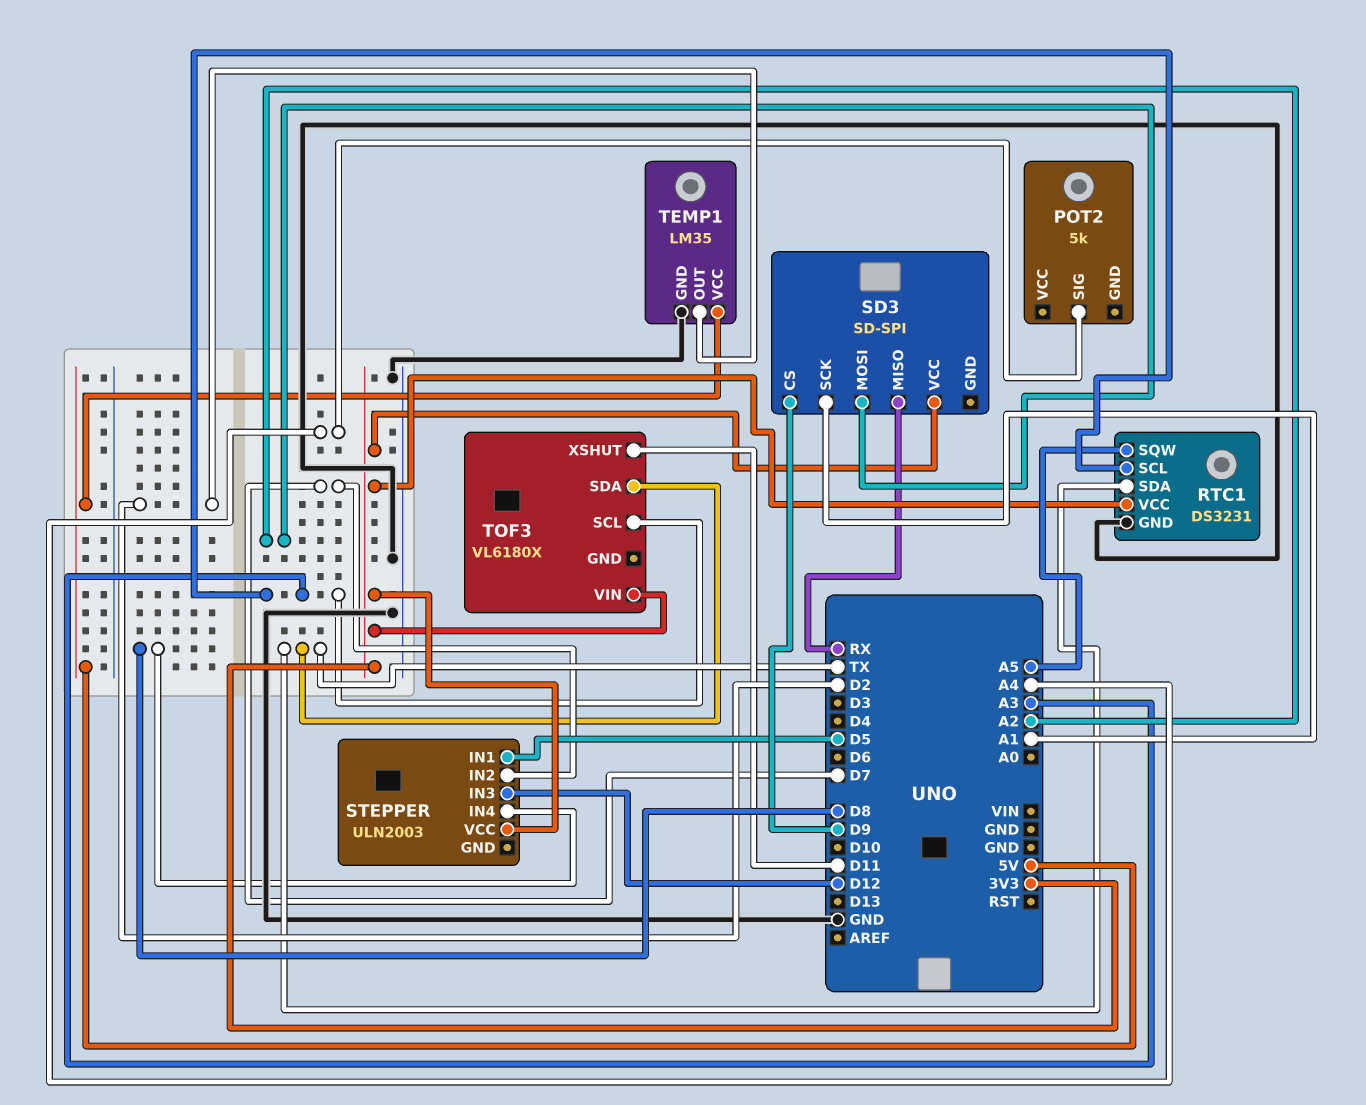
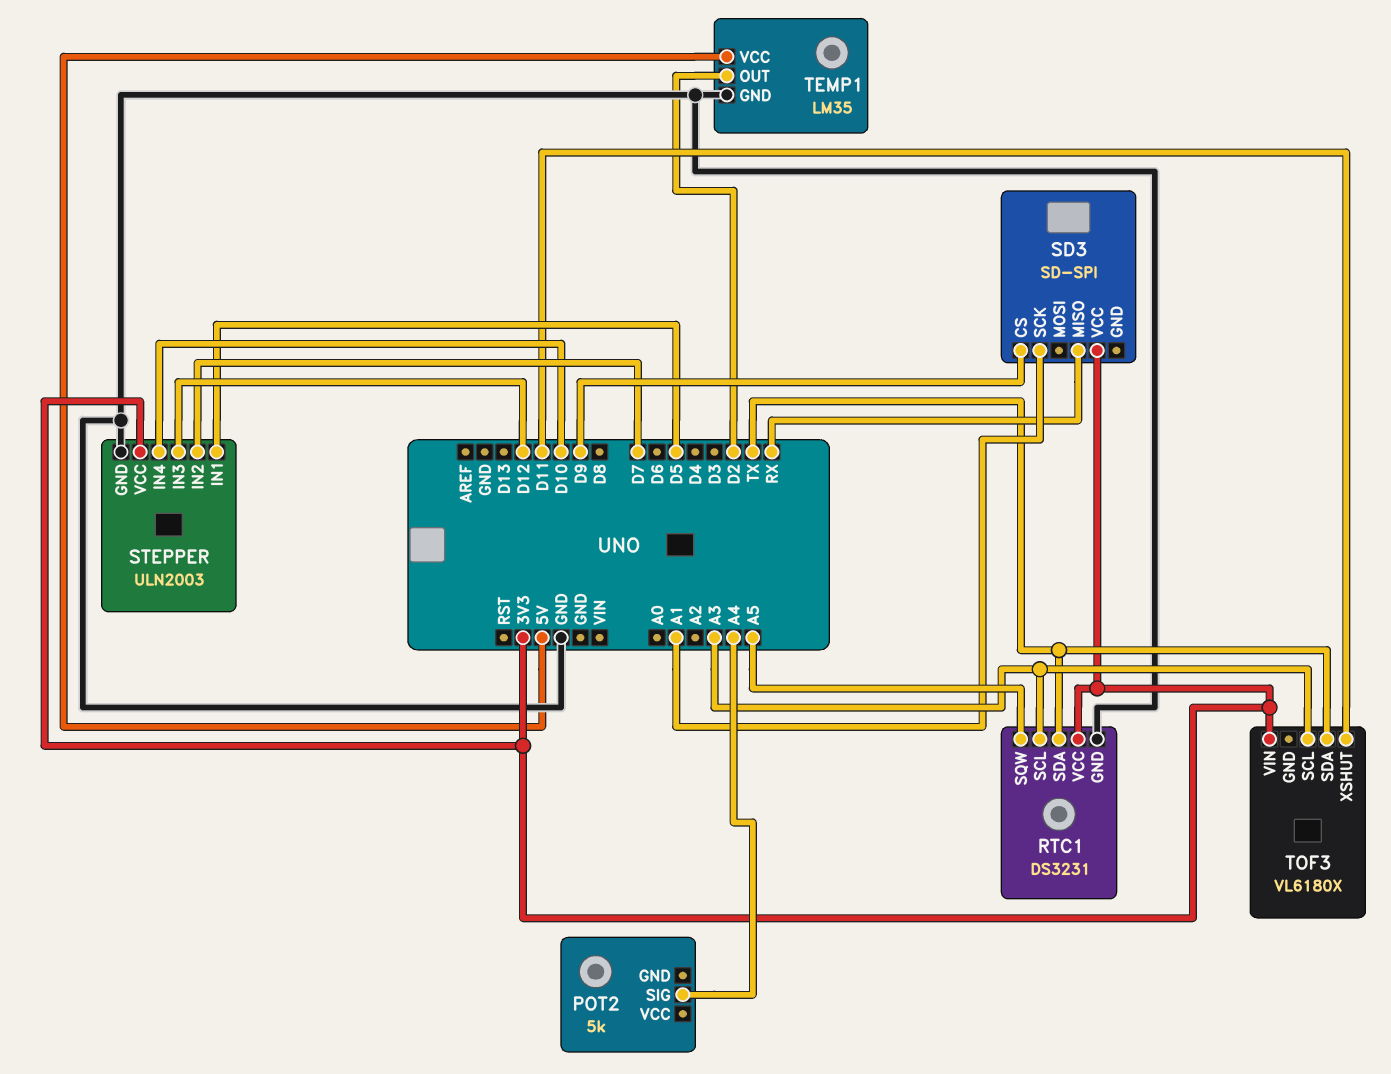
SD3 pin MOSI: A2 -> none
STEPPER pin GND: none -> GND
STEPPER pin IN4: D8 -> D10

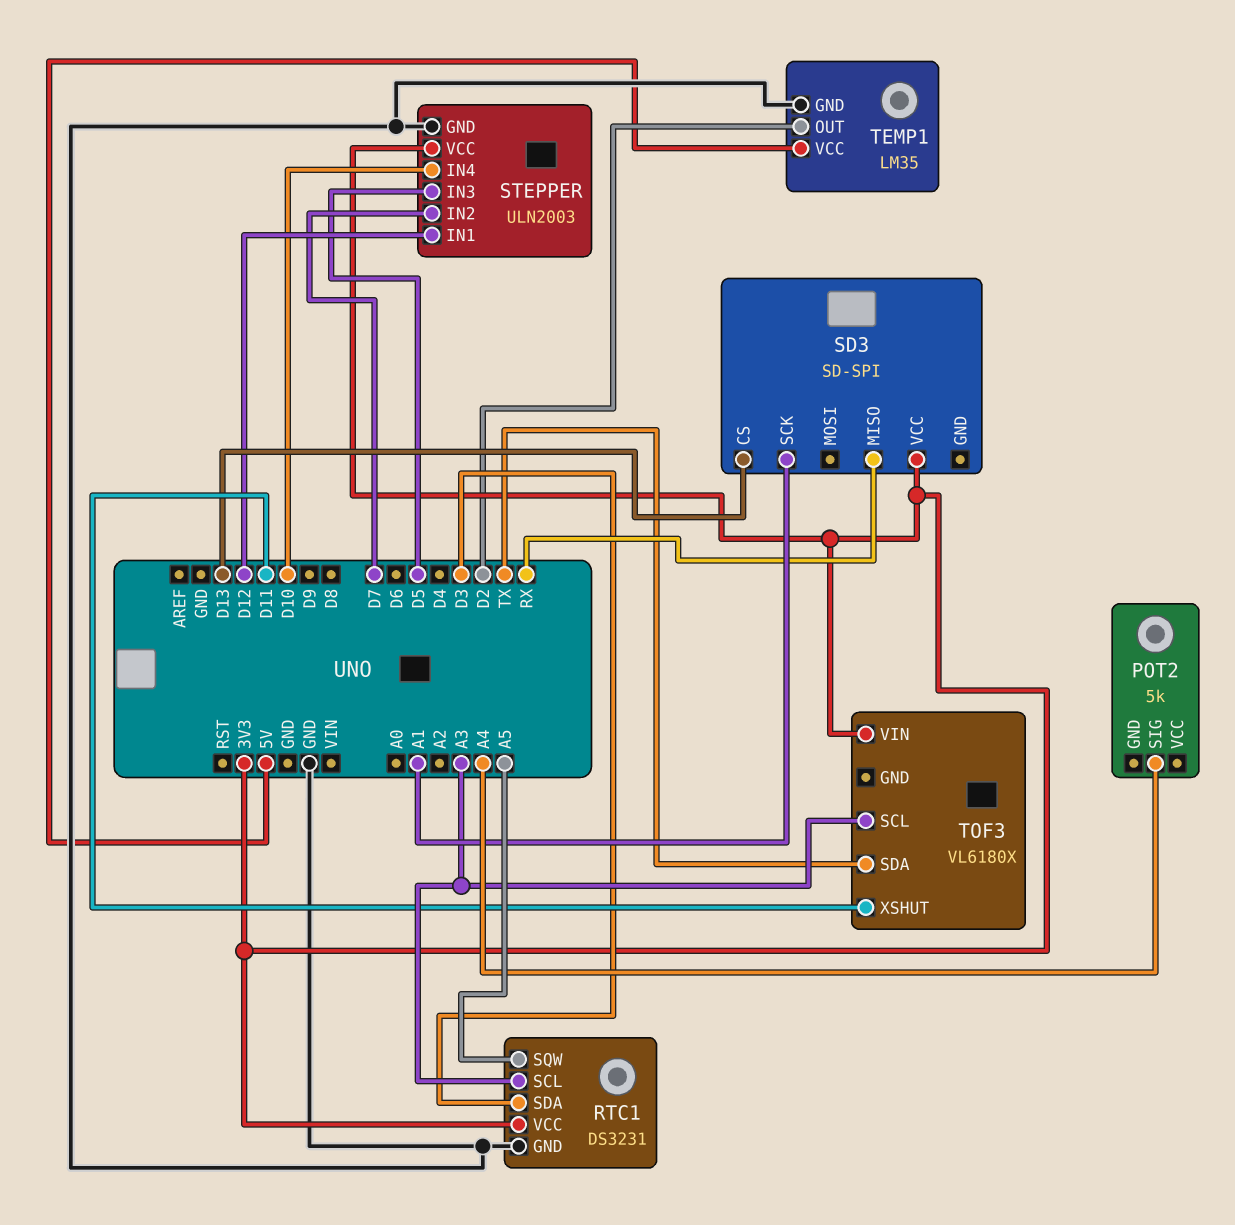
RTC1 pin SDA: TX -> D3
SD3 pin CS: D9 -> D13
STEPPER pin IN1: D5 -> D12
STEPPER pin IN3: D12 -> D5

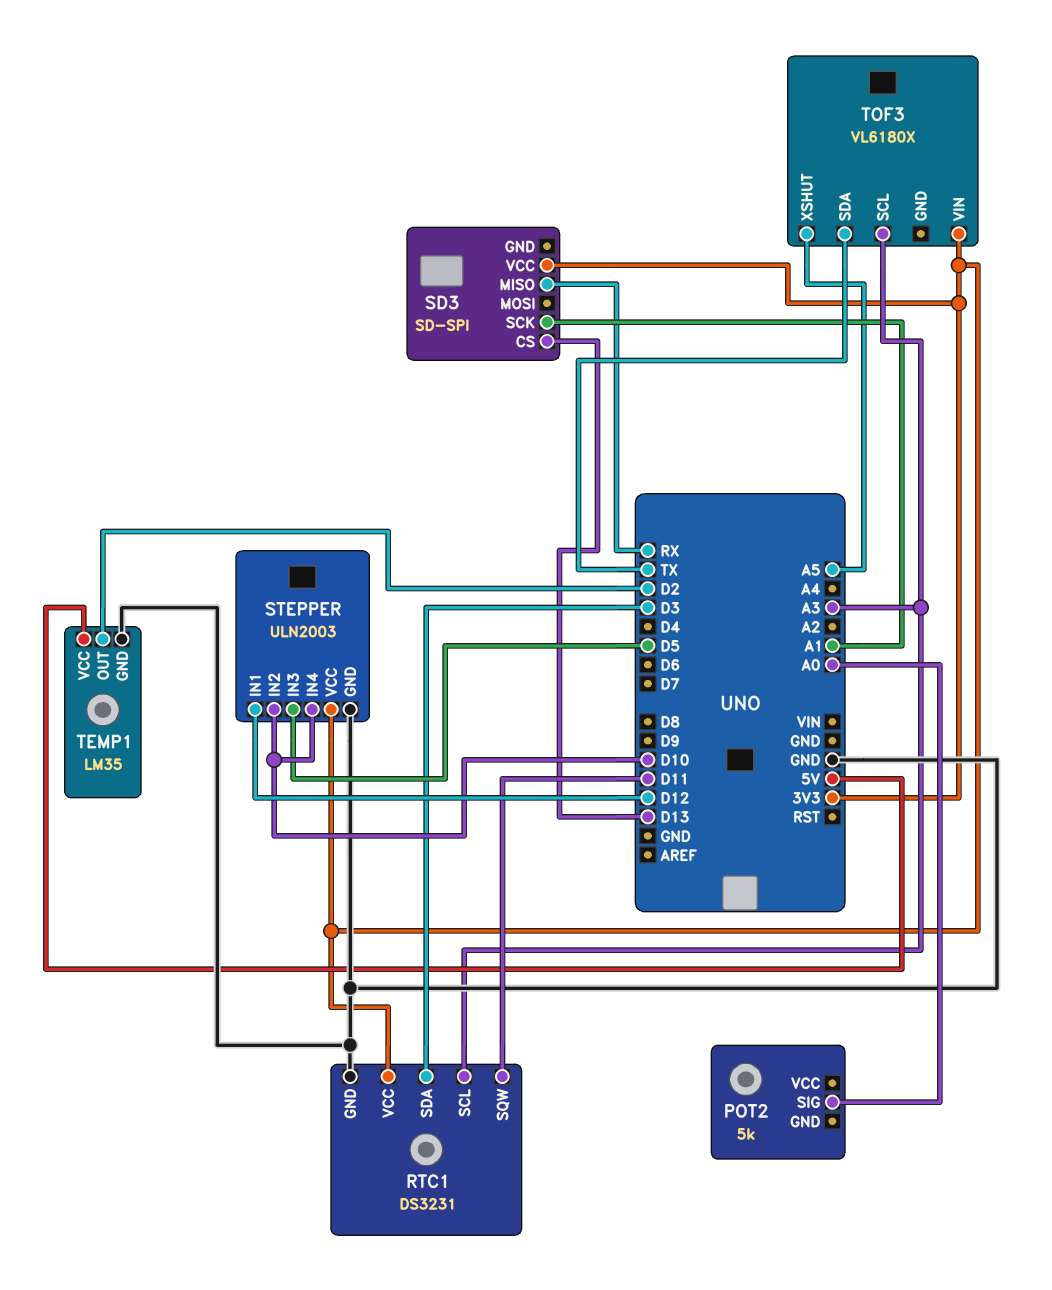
POT2 pin SIG: A4 -> A0
RTC1 pin SQW: A5 -> D11
STEPPER pin IN2: D7 -> D10
TOF3 pin XSHUT: D11 -> A5

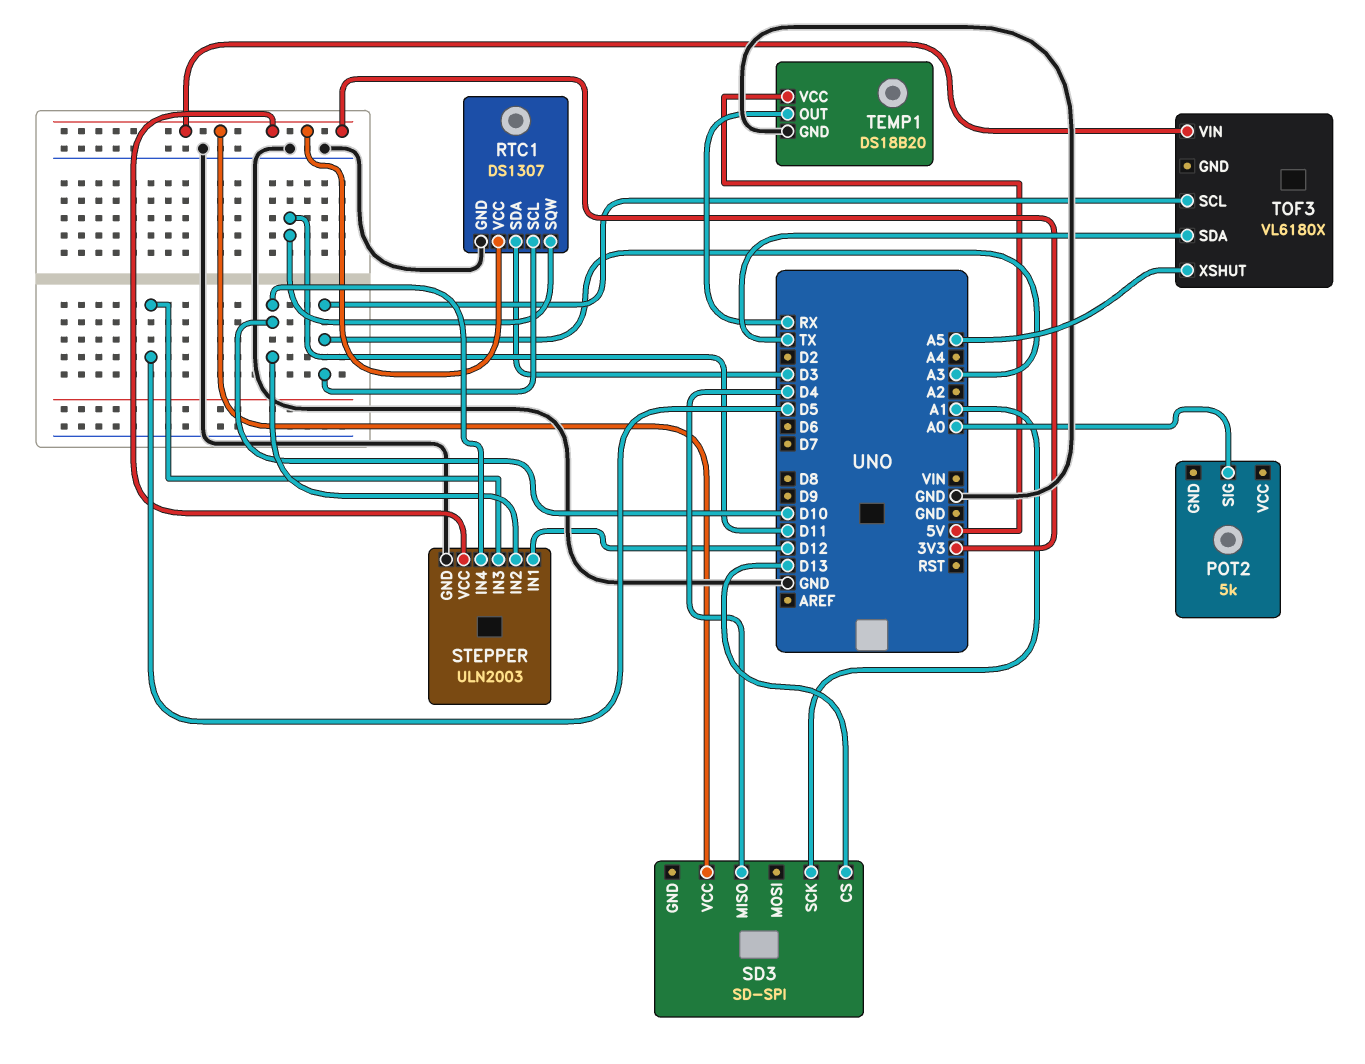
RTC1: DS3231 -> DS1307
SD3 pin MISO: RX -> D4
TEMP1: LM35 -> DS18B20
TEMP1 pin OUT: D2 -> RX

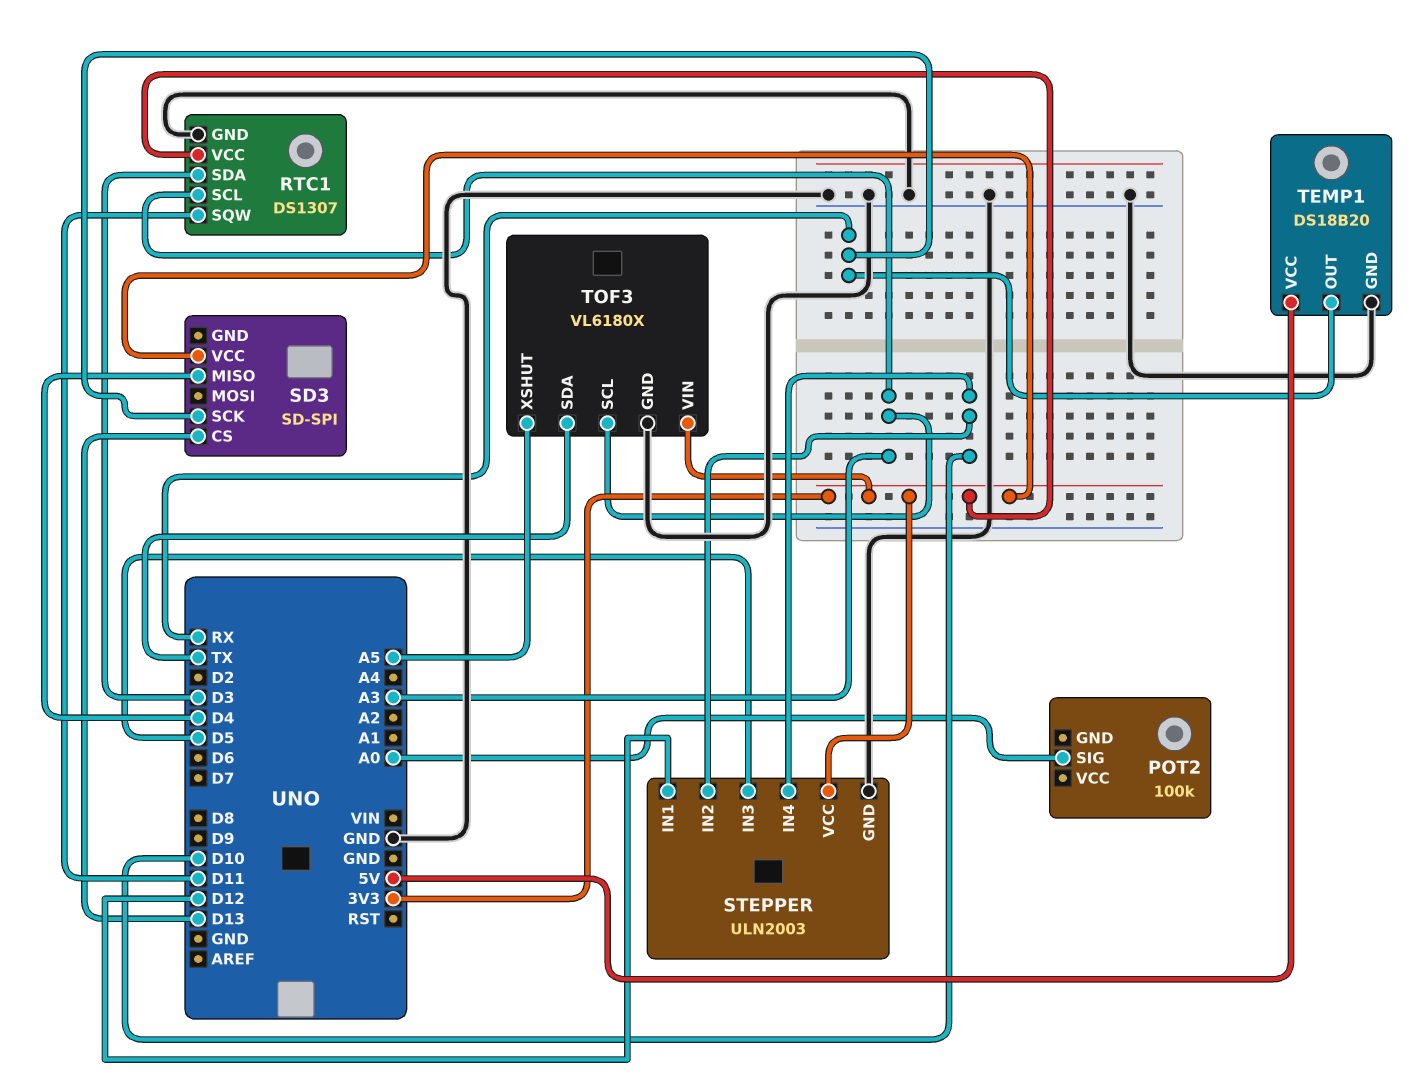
POT2: 5k -> 100k
SD3 pin SCK: A1 -> RX
TOF3 pin GND: none -> GND

